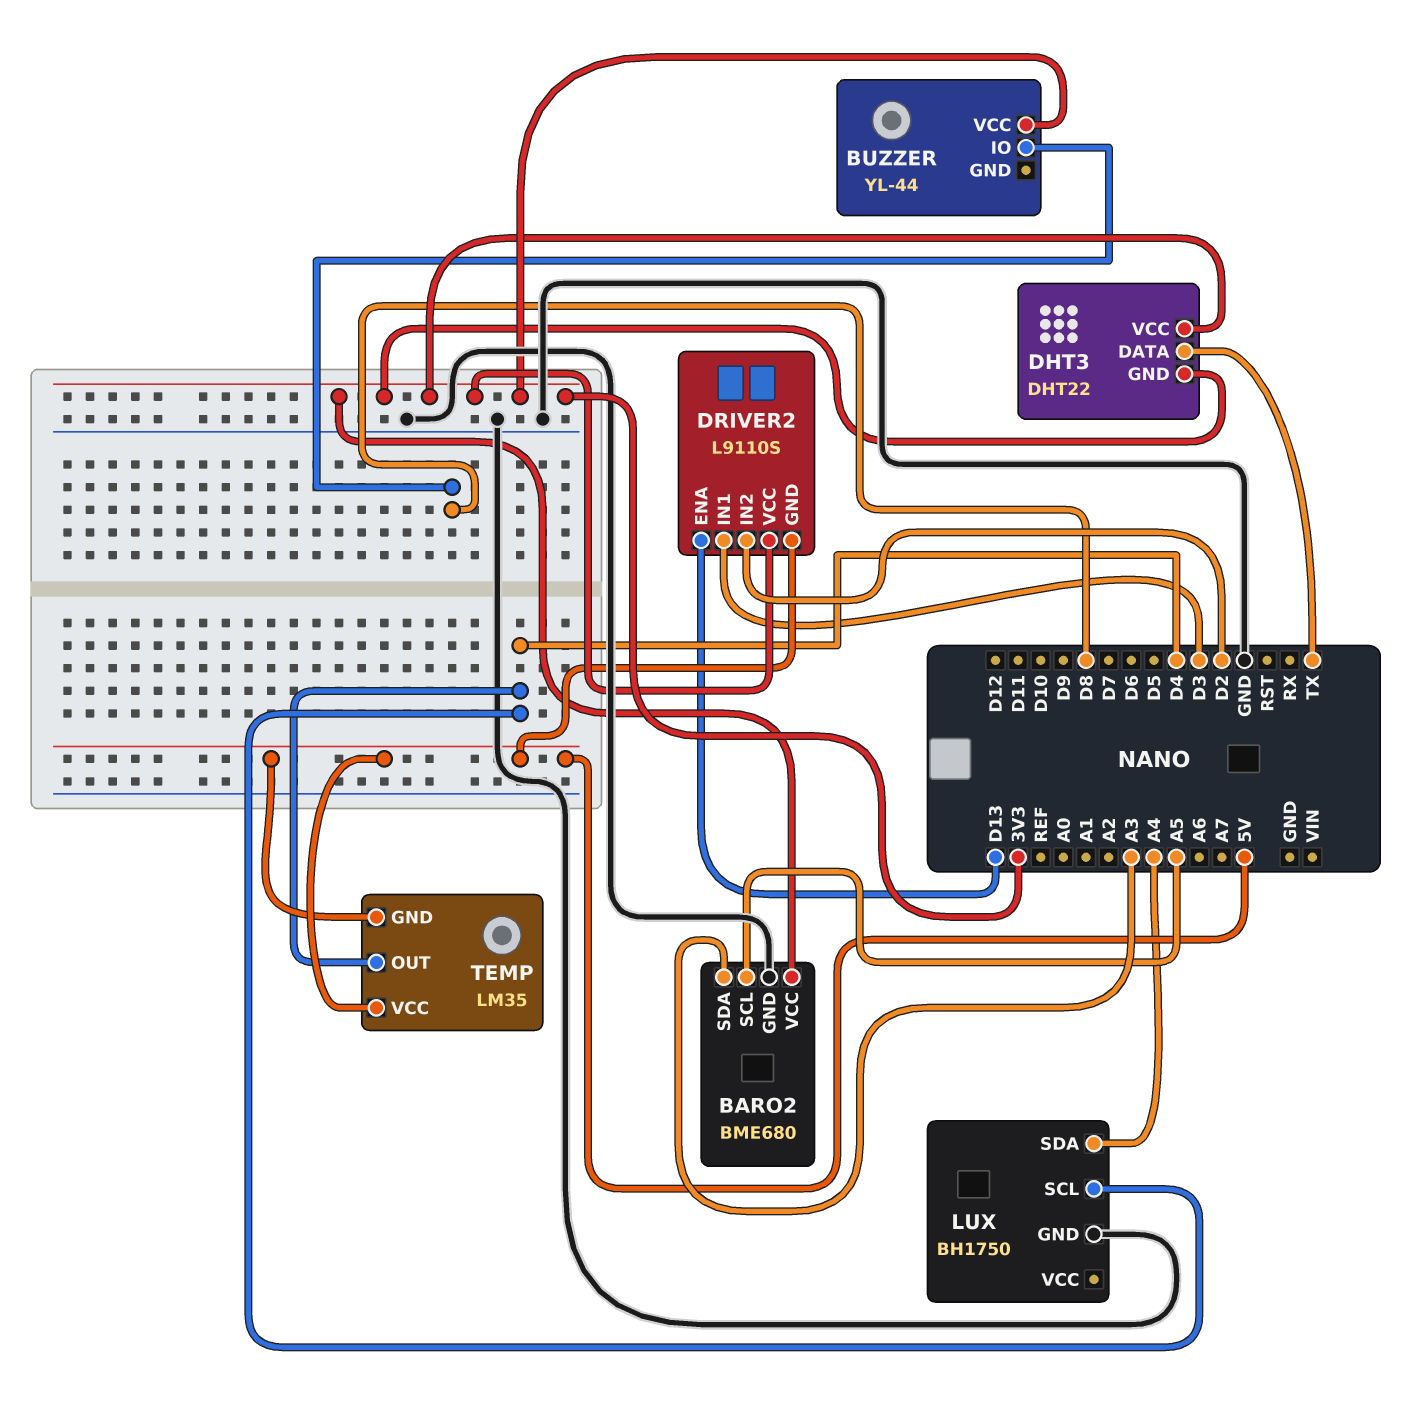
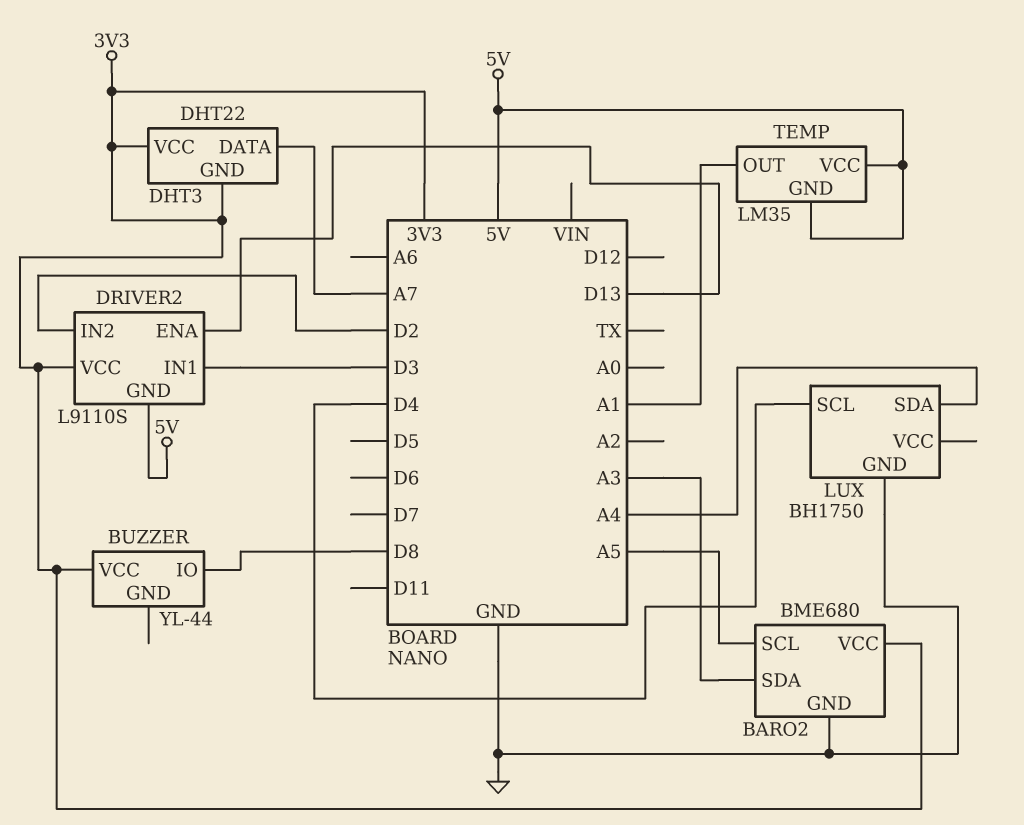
DHT3 pin DATA: TX -> A7
TEMP pin OUT: D4 -> A1

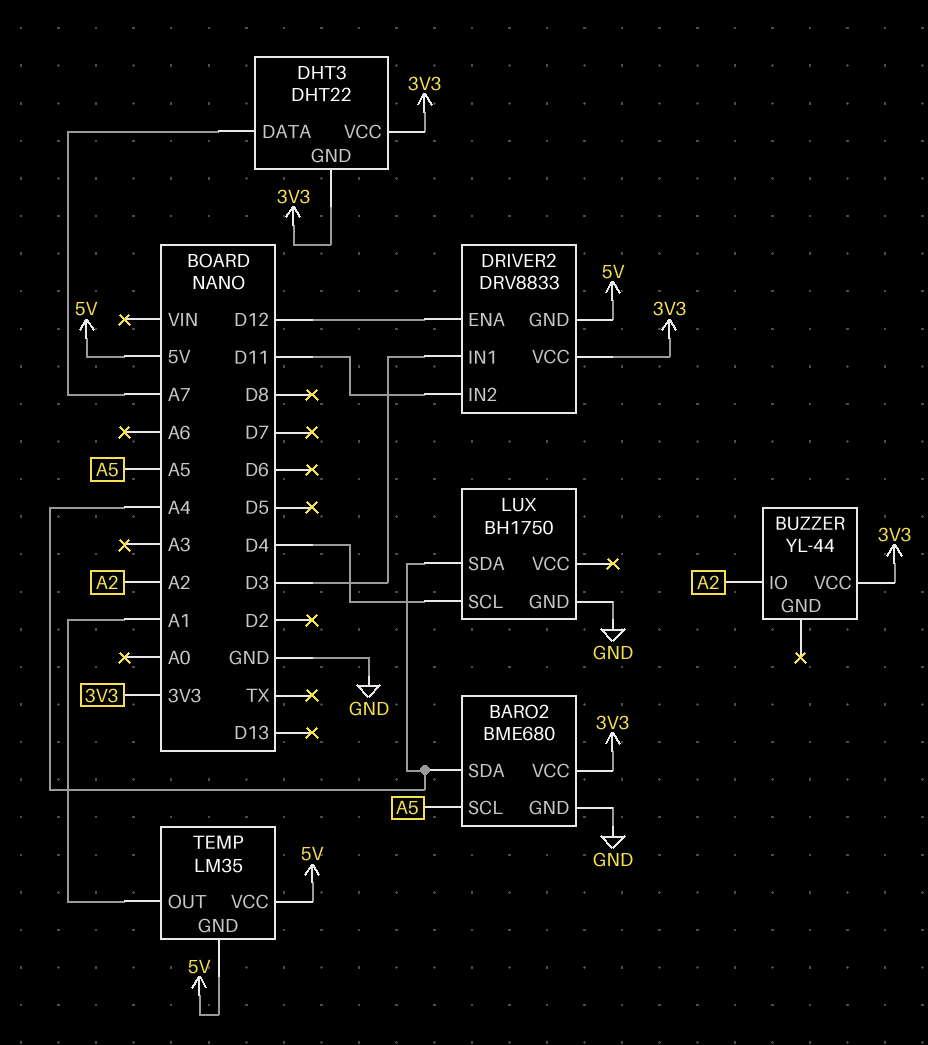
BARO2 pin SDA: A3 -> A4
BUZZER pin IO: D8 -> A2
DRIVER2: L9110S -> DRV8833
DRIVER2 pin ENA: D13 -> D12
DRIVER2 pin IN2: D2 -> D11

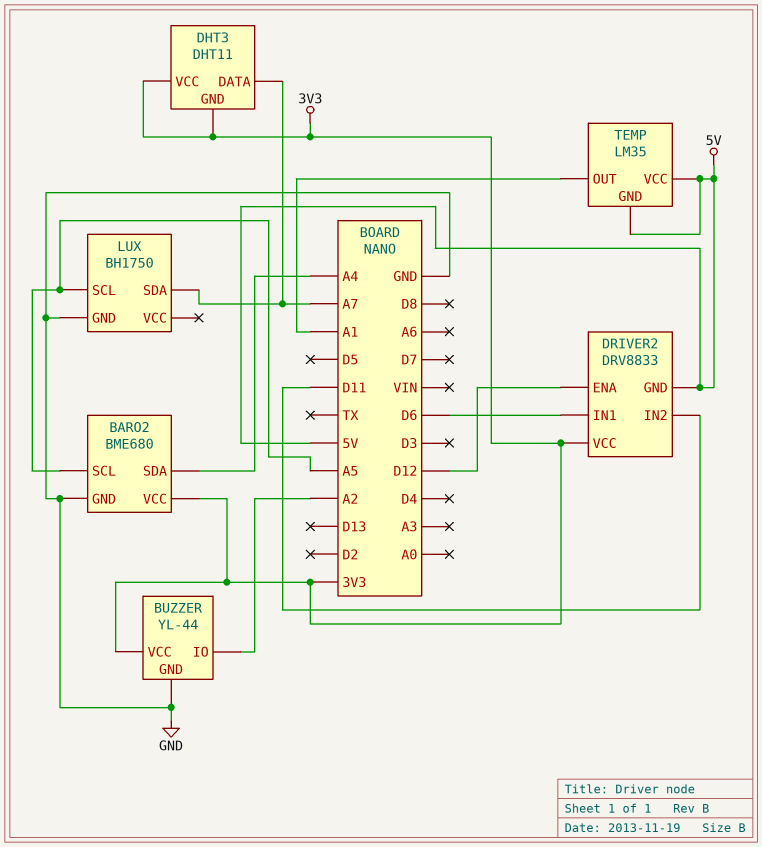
BUZZER pin GND: none -> GND
DHT3: DHT22 -> DHT11
DRIVER2 pin IN1: D3 -> D6
LUX pin SCL: D4 -> A5
LUX pin SDA: A4 -> A7

